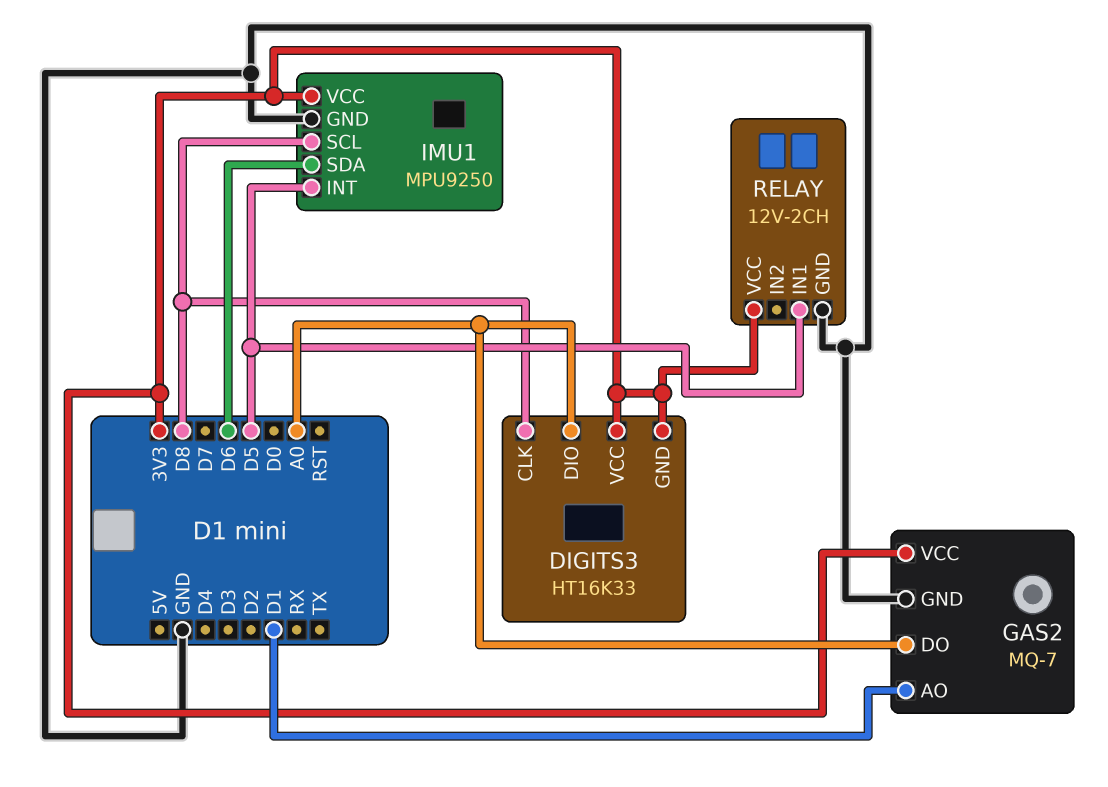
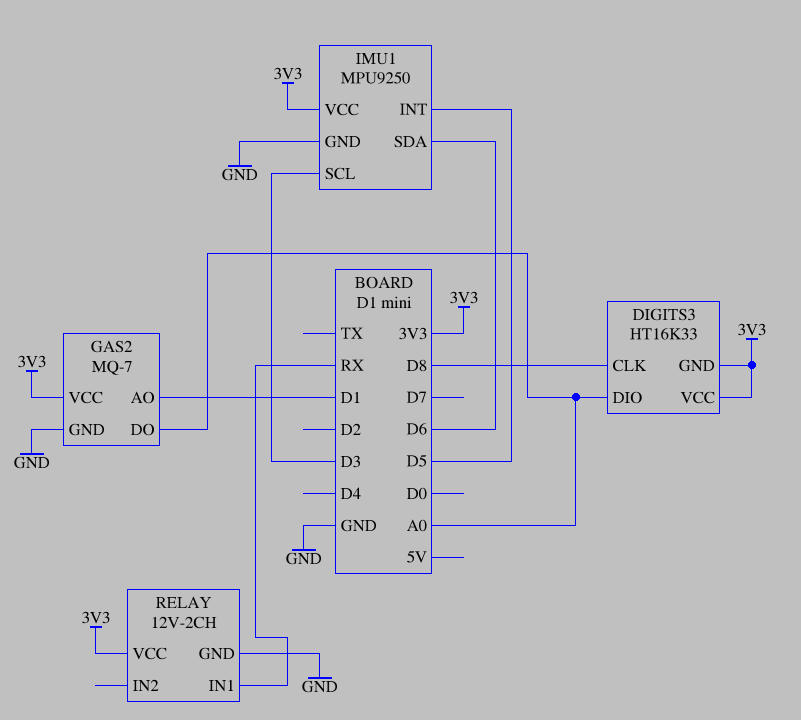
IMU1 pin SCL: D8 -> D3
RELAY pin IN1: D5 -> RX

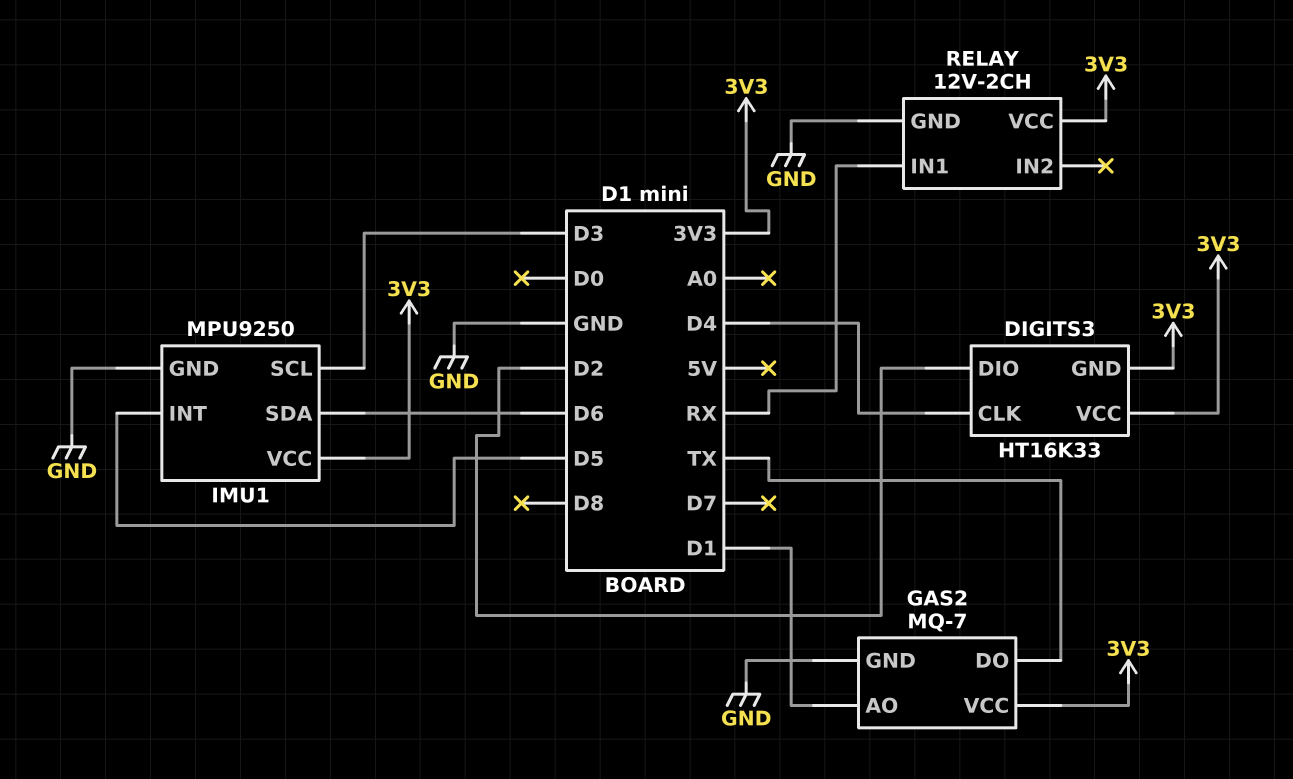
DIGITS3 pin CLK: D8 -> D4
DIGITS3 pin DIO: A0 -> D2
GAS2 pin DO: A0 -> TX

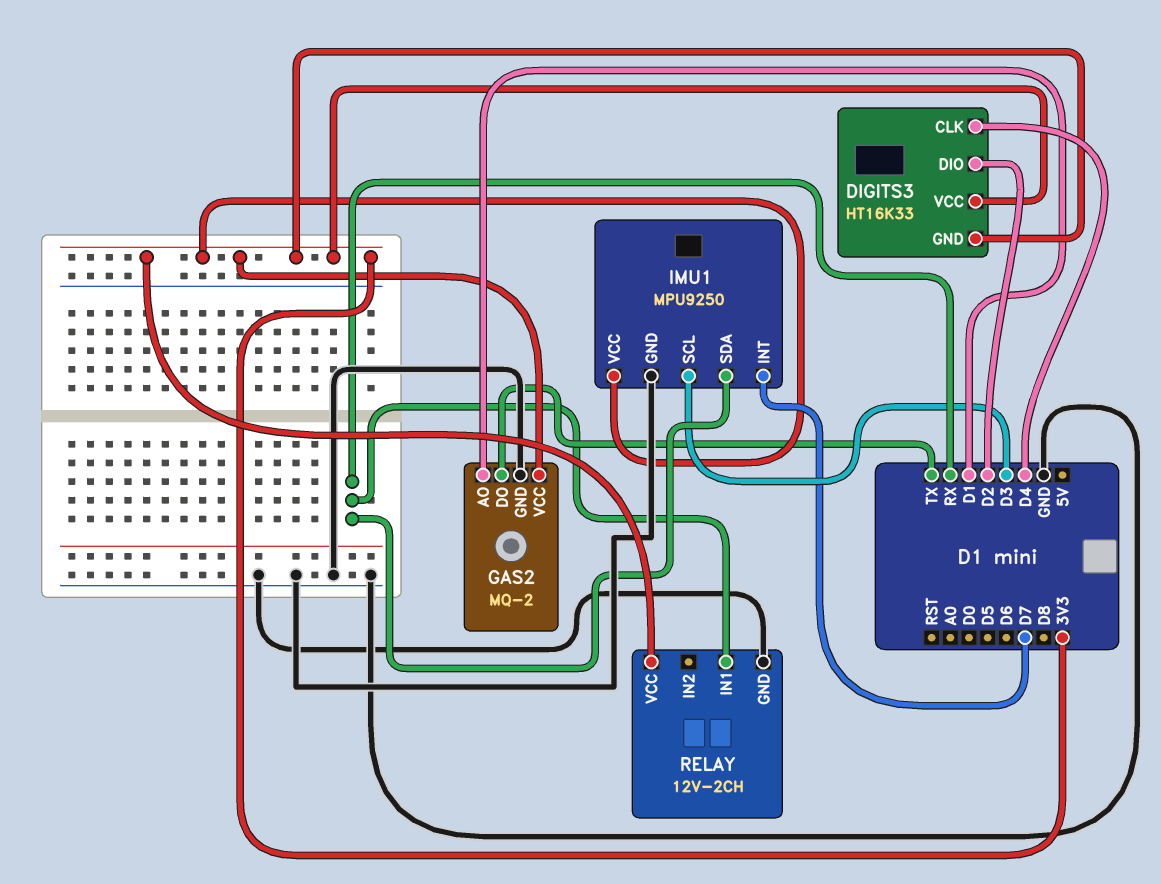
GAS2: MQ-7 -> MQ-2
IMU1 pin INT: D5 -> D7
IMU1 pin SDA: D6 -> RX

